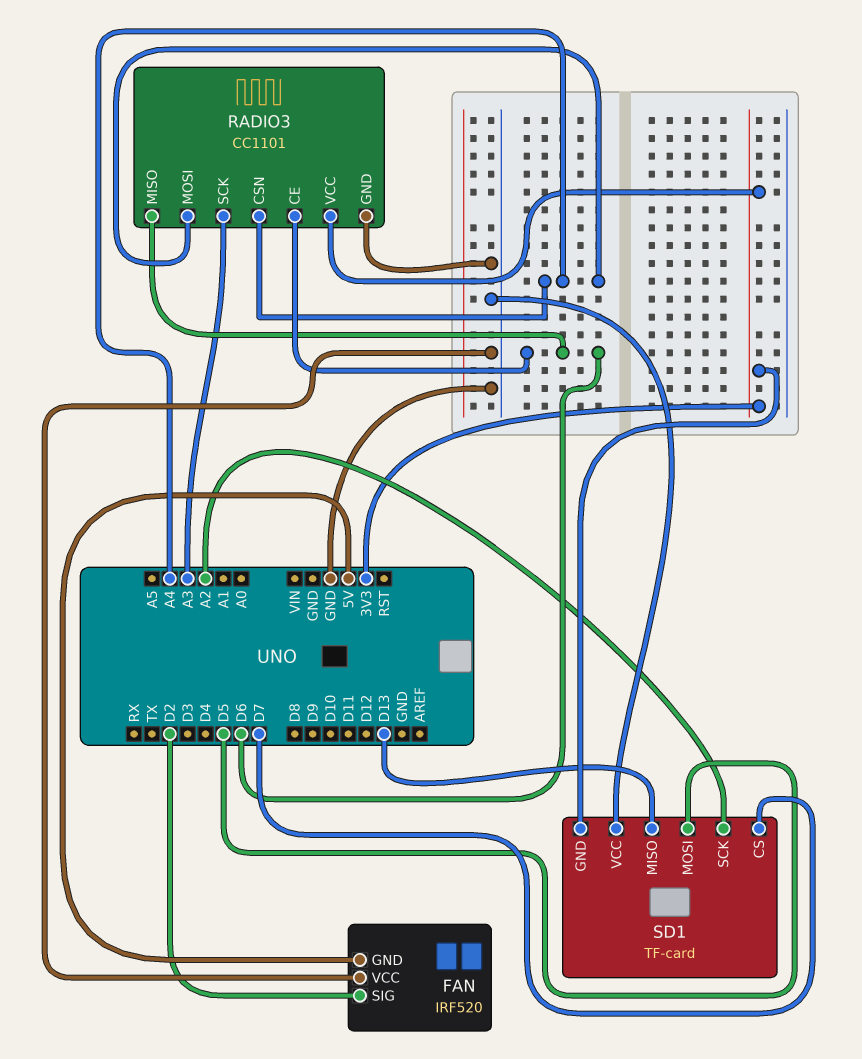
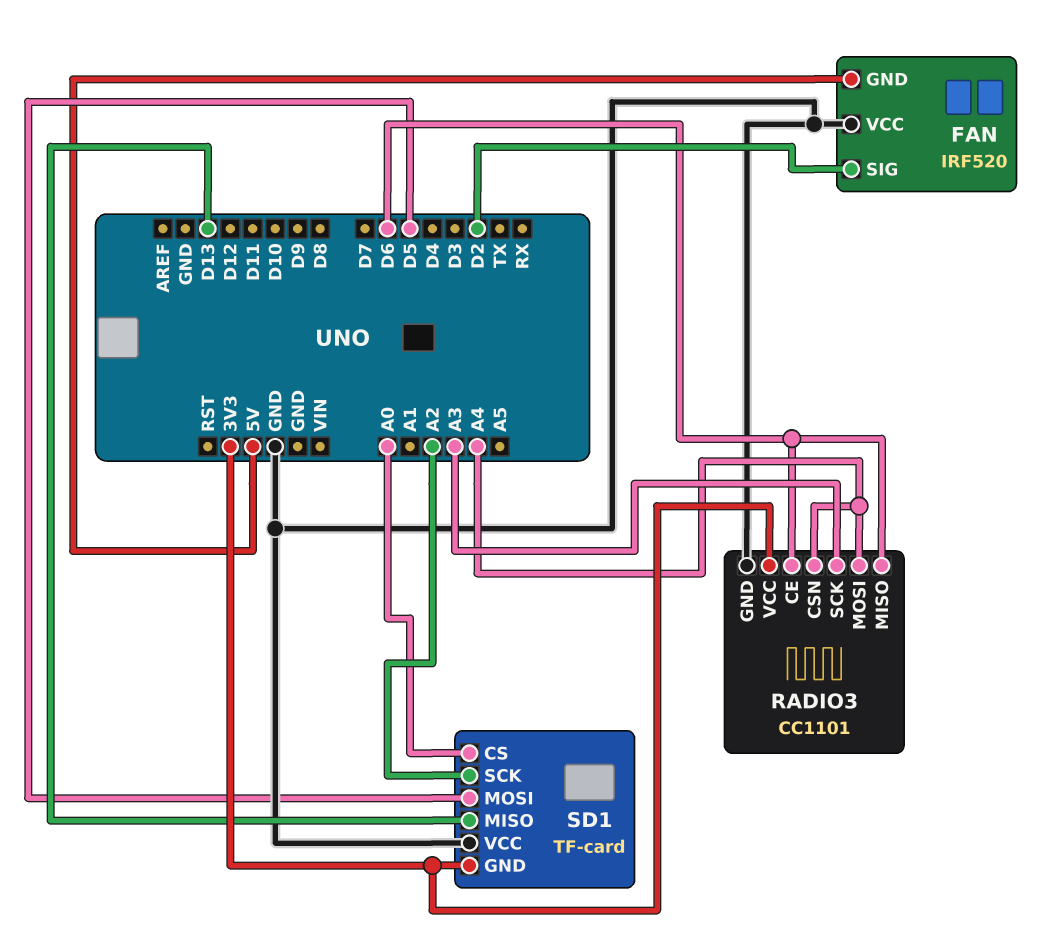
SD1 pin CS: D7 -> A0

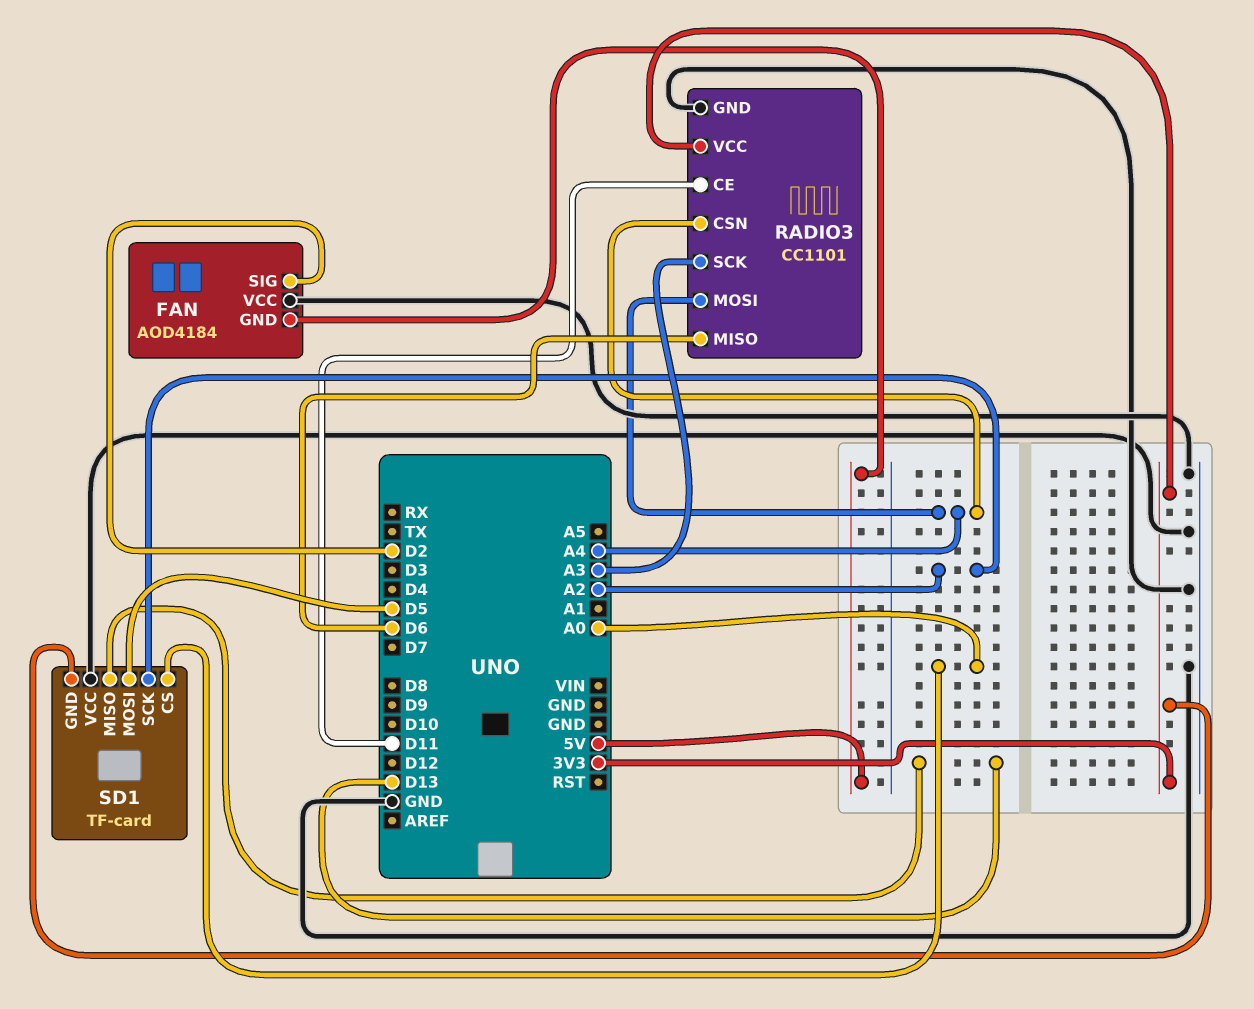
FAN: IRF520 -> AOD4184
RADIO3 pin CE: D6 -> D11

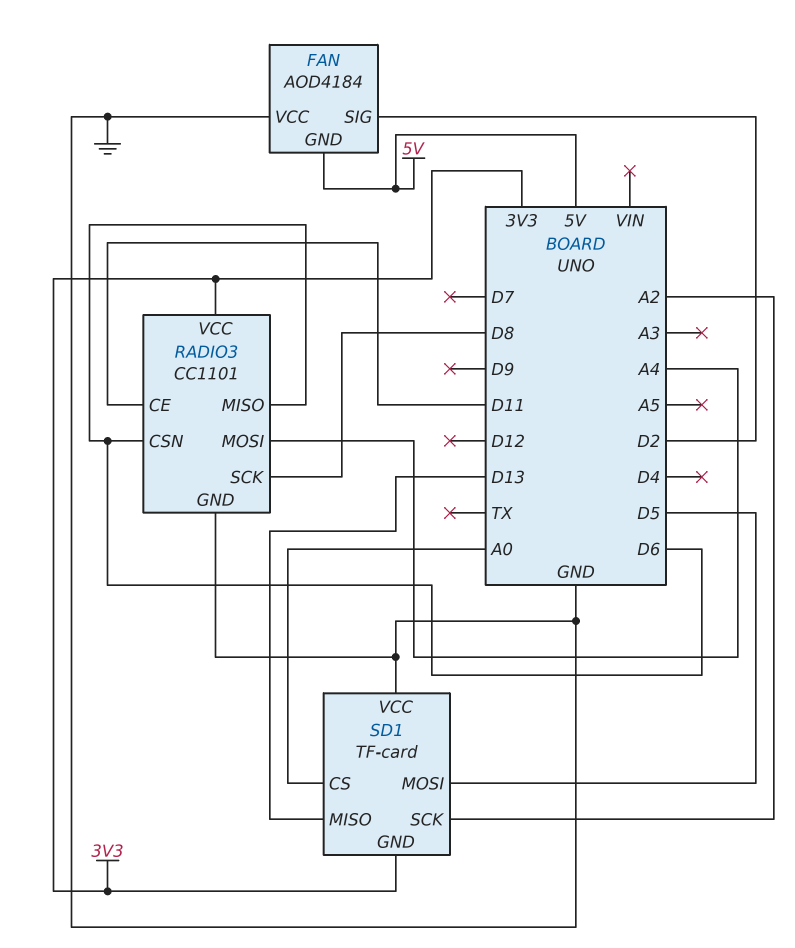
RADIO3 pin CSN: A4 -> D6
RADIO3 pin SCK: A3 -> D8

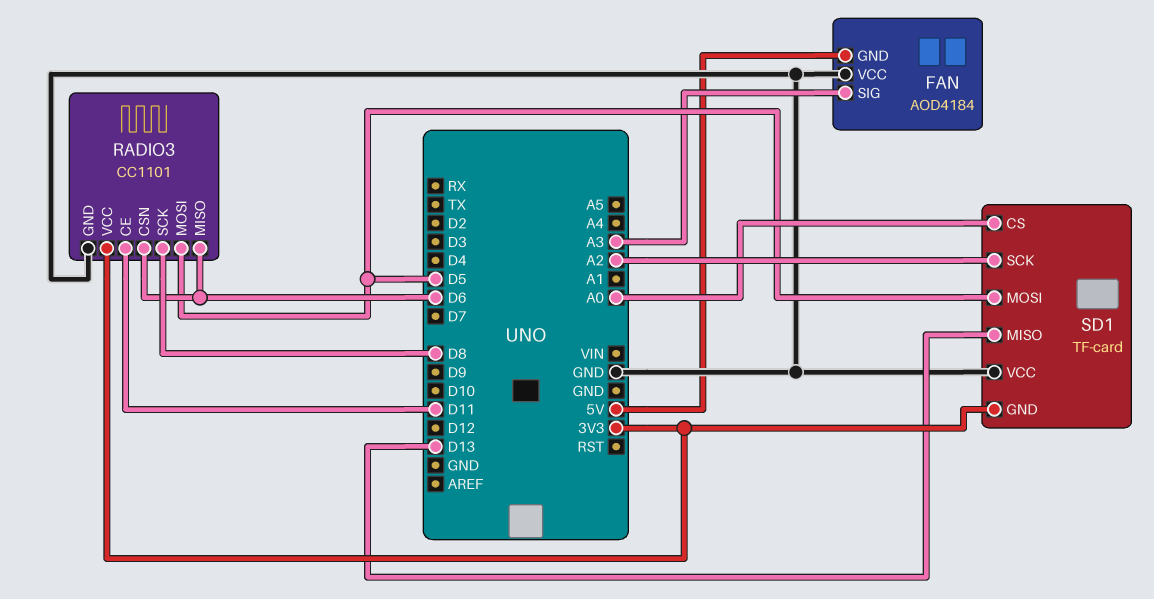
FAN pin SIG: D2 -> A3
RADIO3 pin MOSI: A4 -> D5

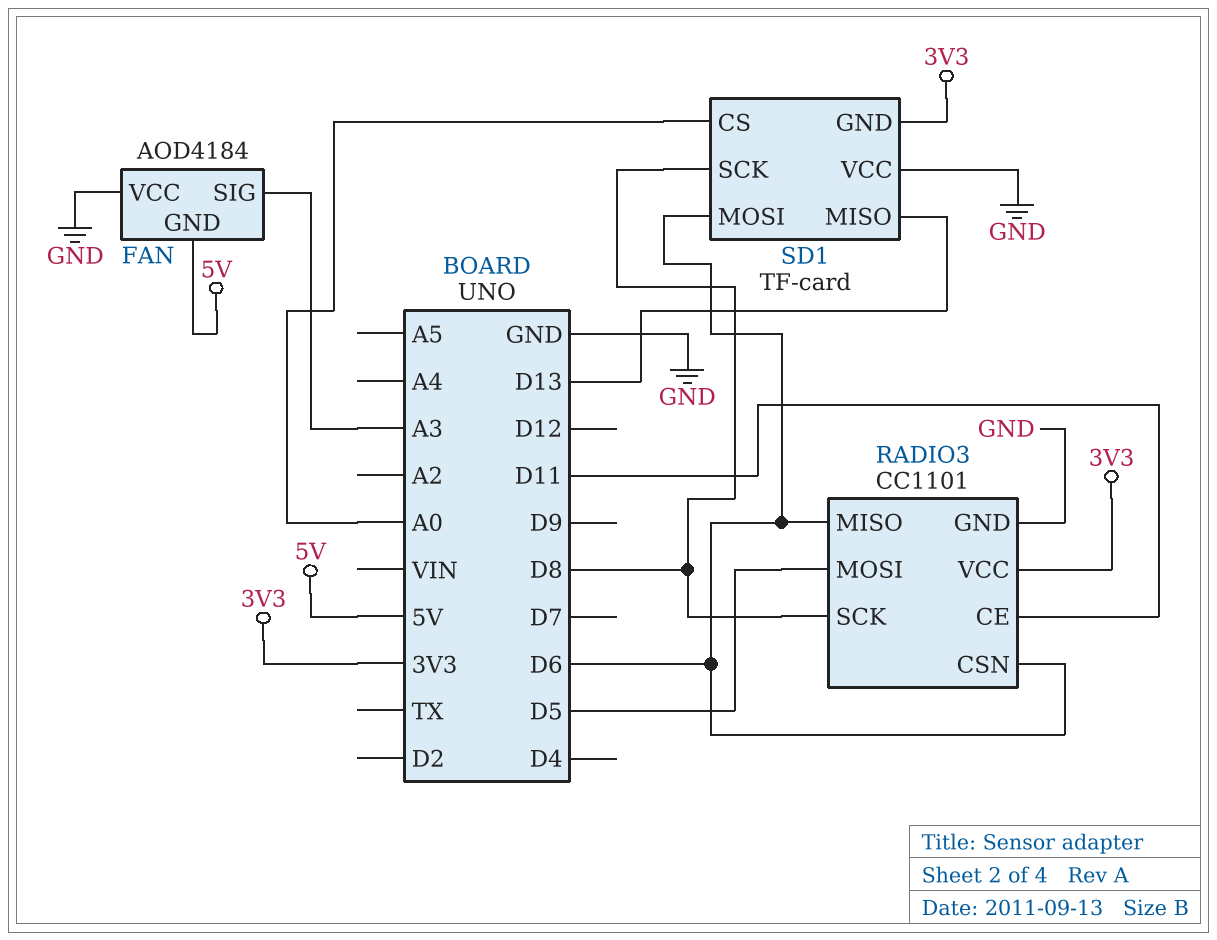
SD1 pin MOSI: D5 -> D6
SD1 pin SCK: A2 -> D8

